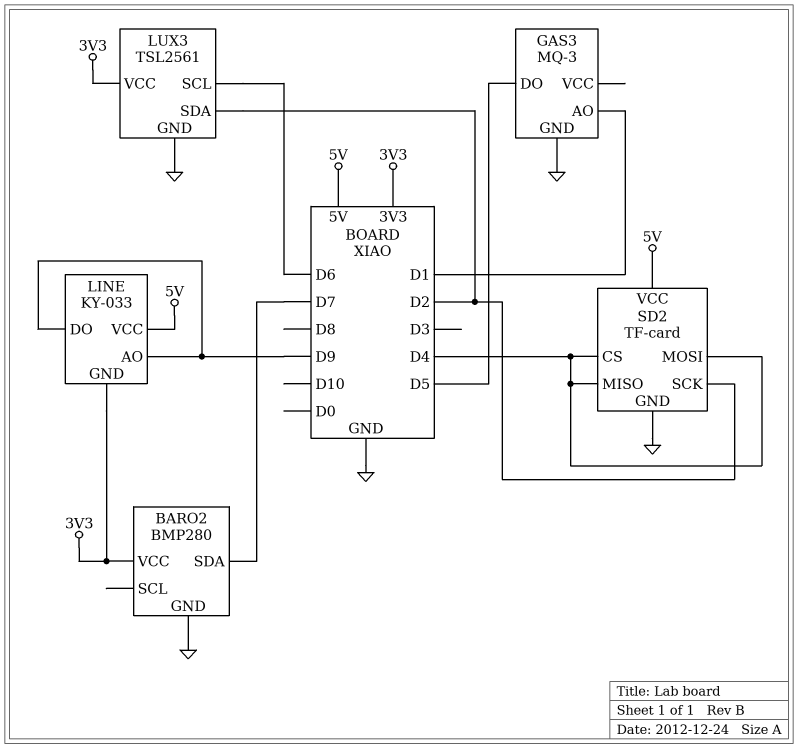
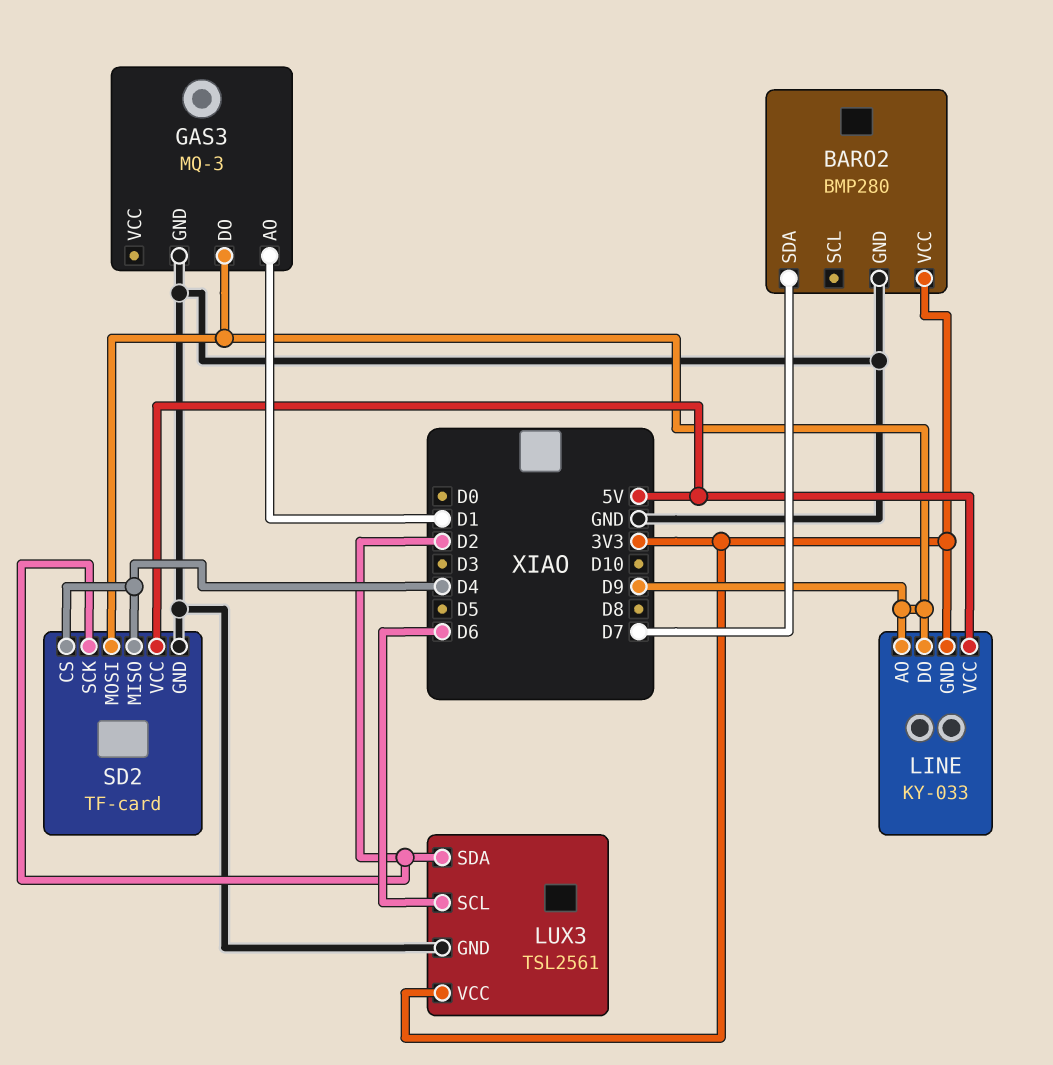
GAS3 pin DO: D5 -> D9
SD2 pin MOSI: D4 -> D9

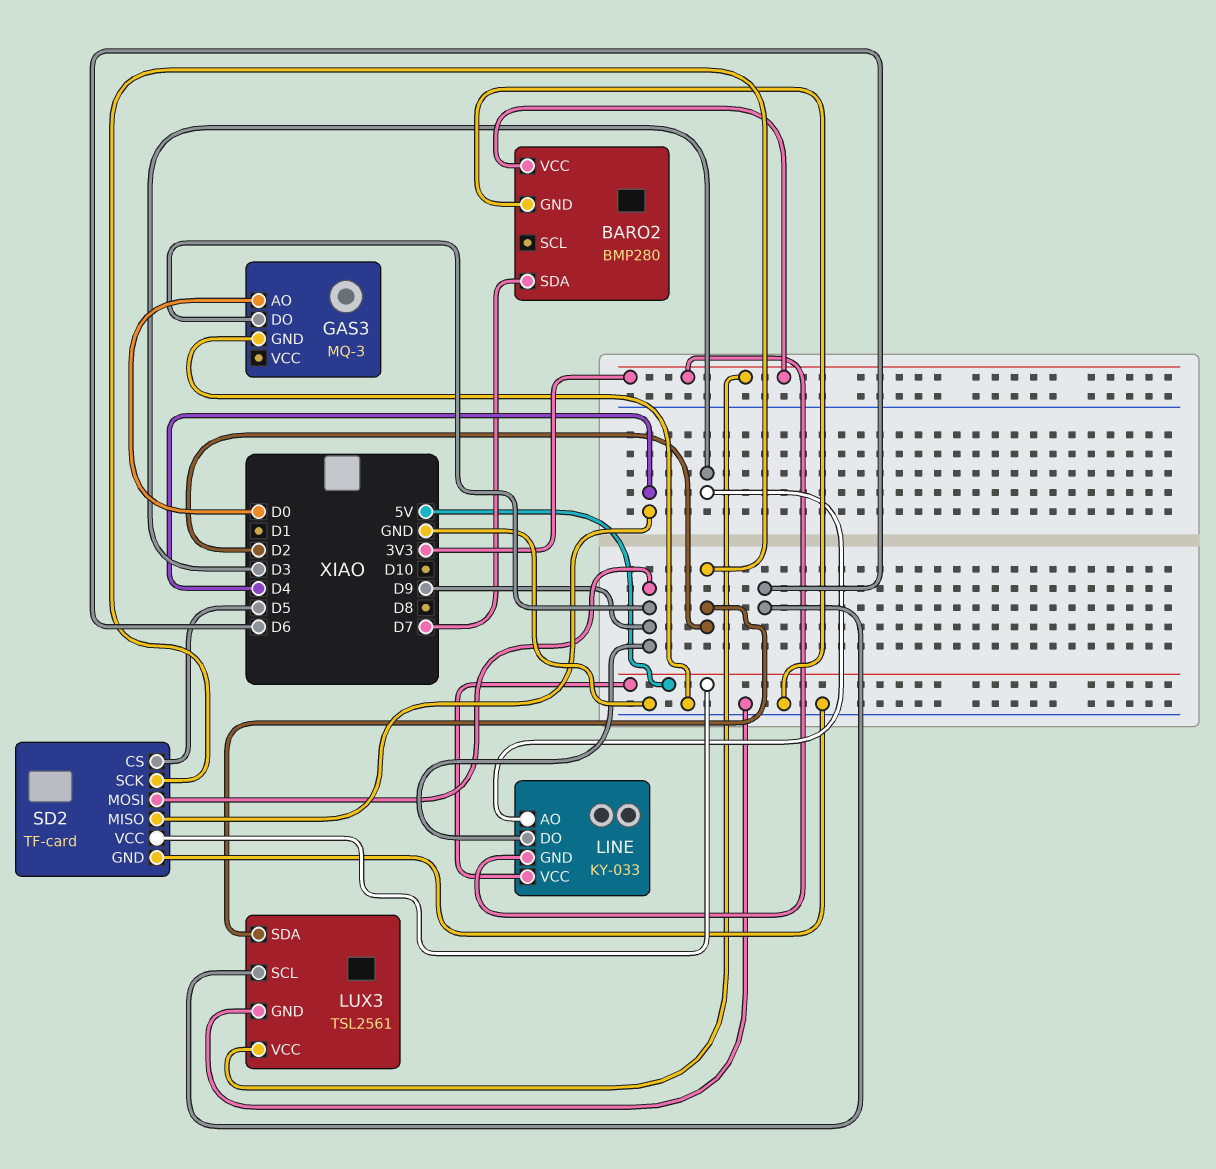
GAS3 pin AO: D1 -> D0
LINE pin AO: D9 -> D3
SD2 pin CS: D4 -> D5

